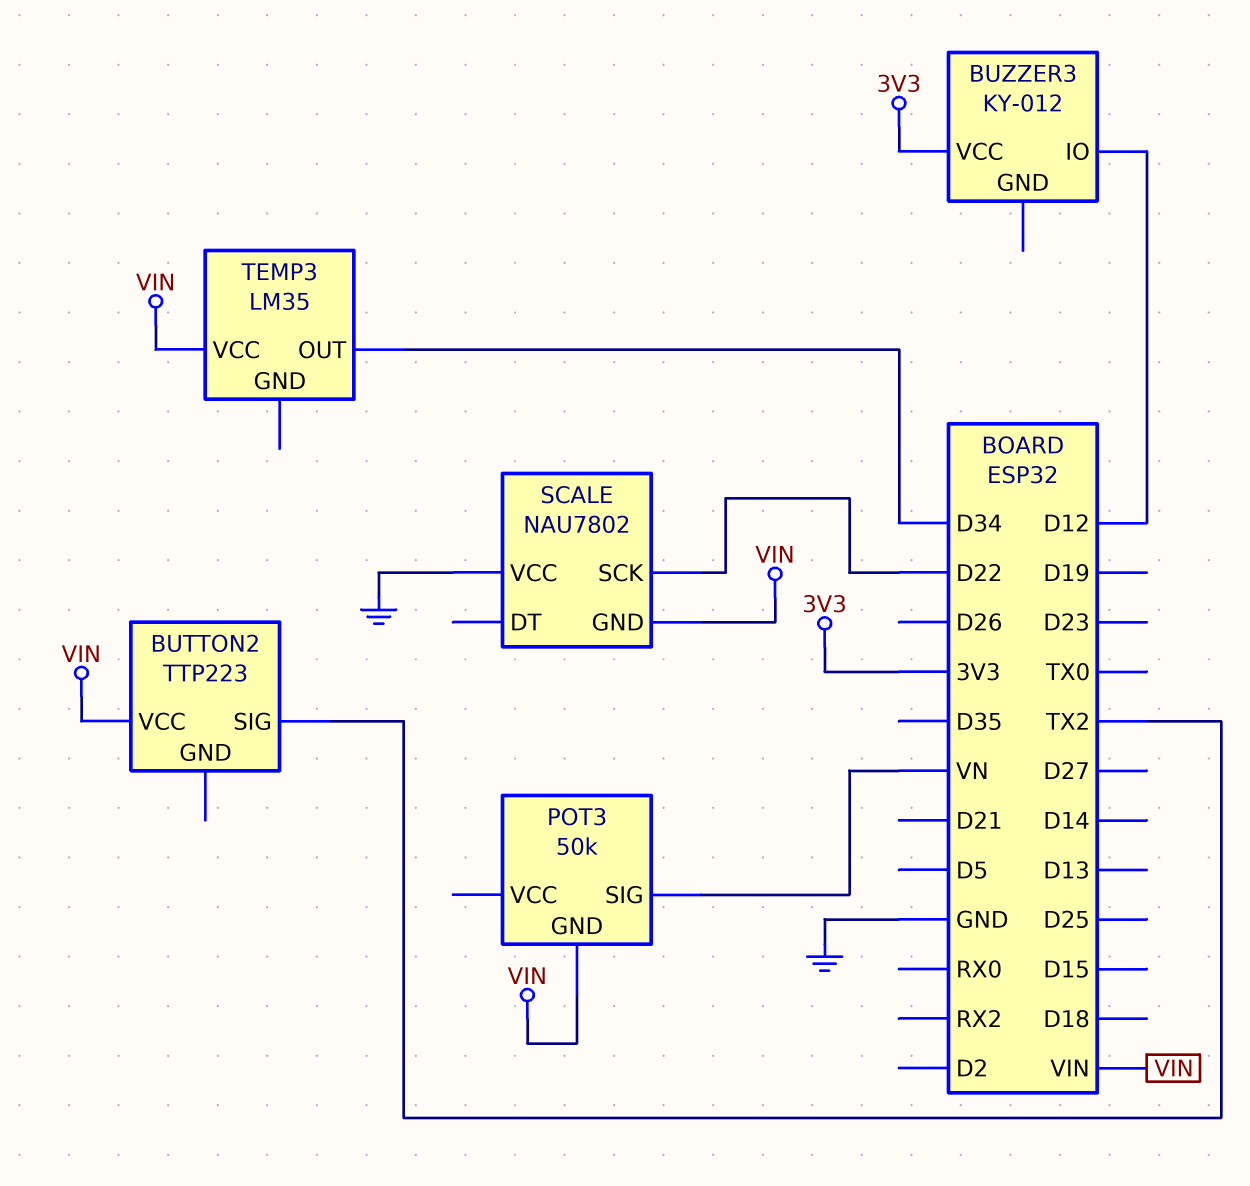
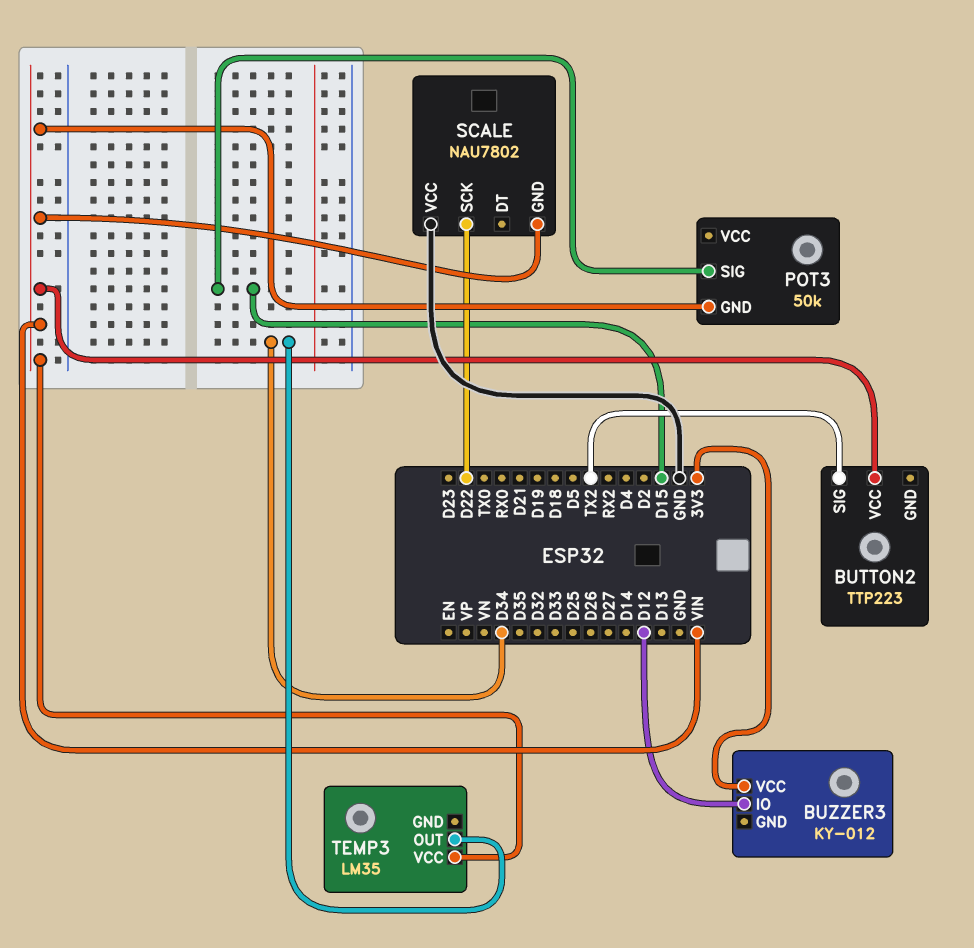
POT3 pin SIG: VN -> D15

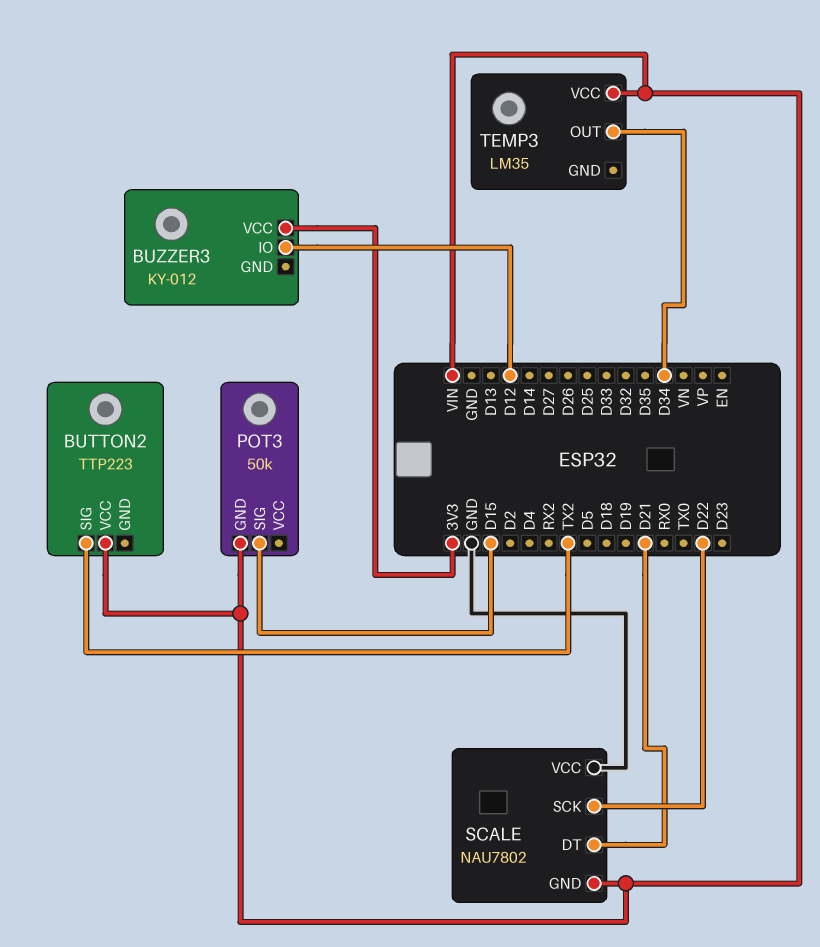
SCALE pin DT: none -> D21

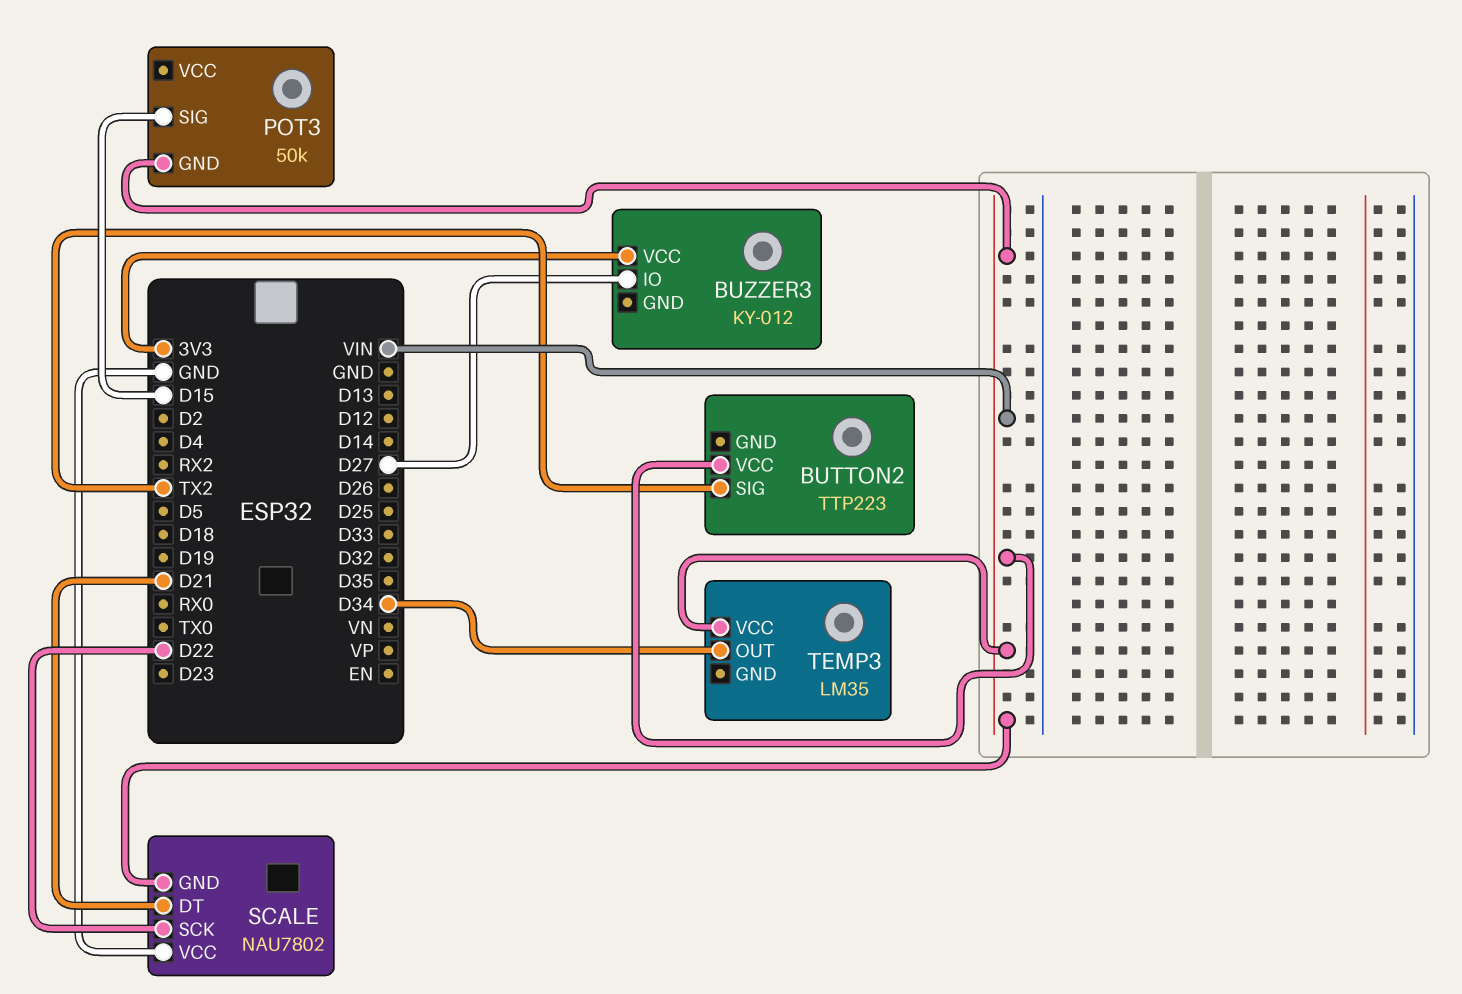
BUZZER3 pin IO: D12 -> D27

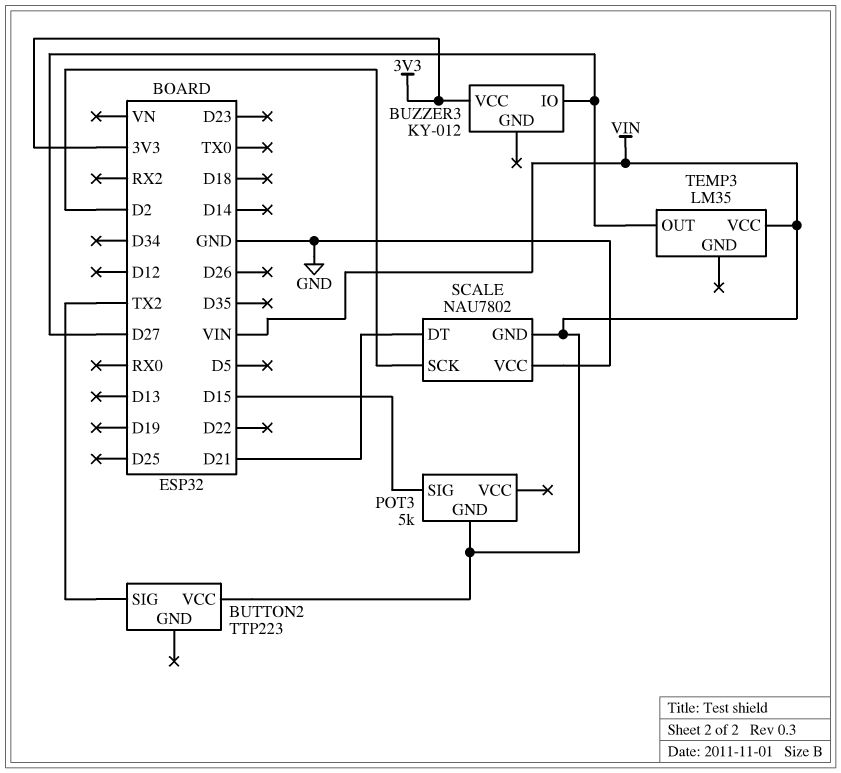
POT3: 50k -> 5k
SCALE pin SCK: D22 -> D2
TEMP3 pin OUT: D34 -> D27

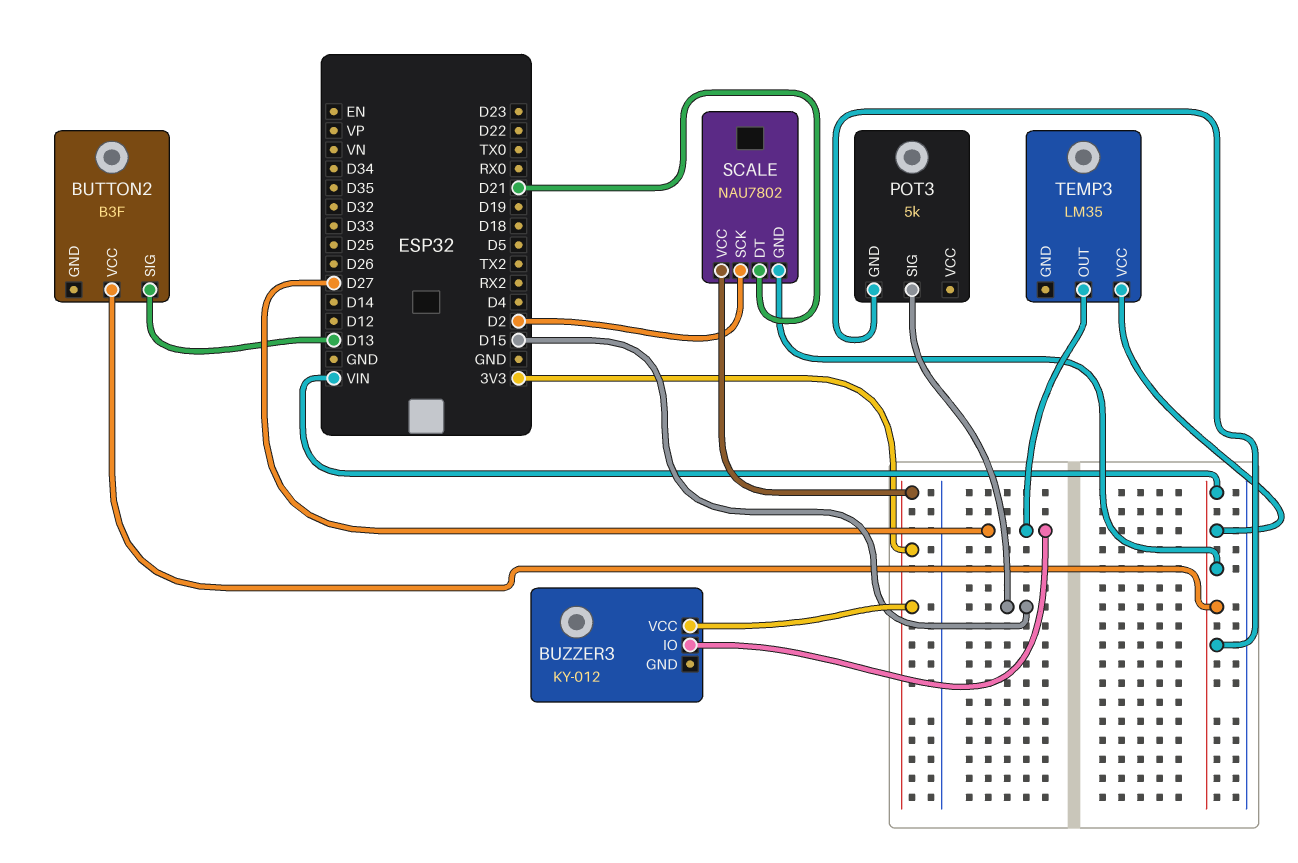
BUTTON2: TTP223 -> B3F
BUTTON2 pin SIG: TX2 -> D13
SCALE pin VCC: GND -> 3V3

